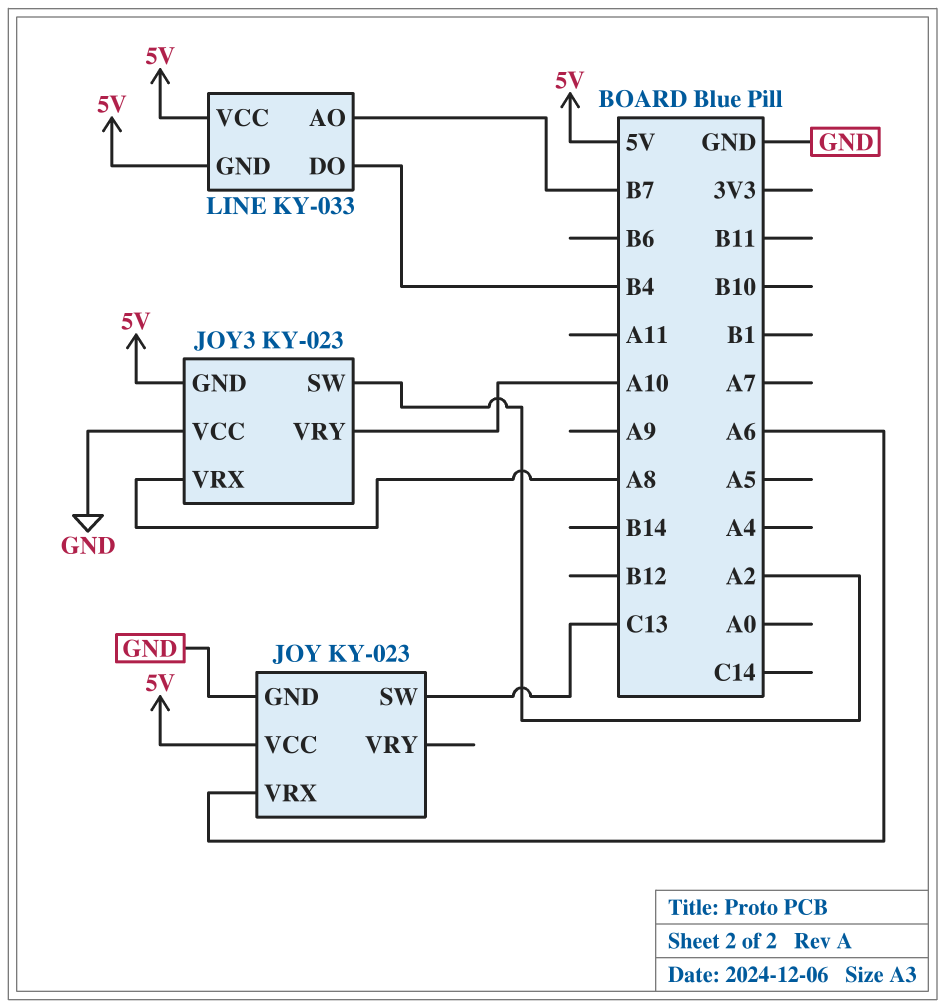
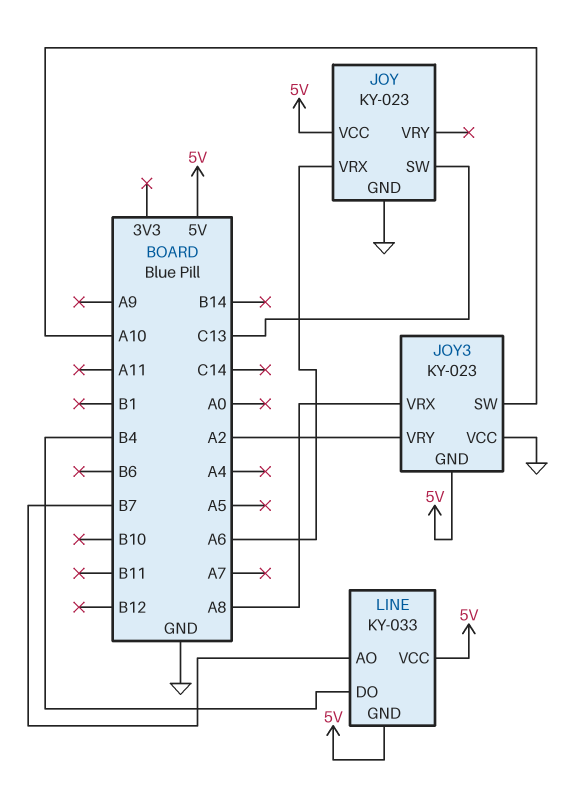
JOY3 pin SW: A2 -> A10
JOY3 pin VRY: A10 -> A2

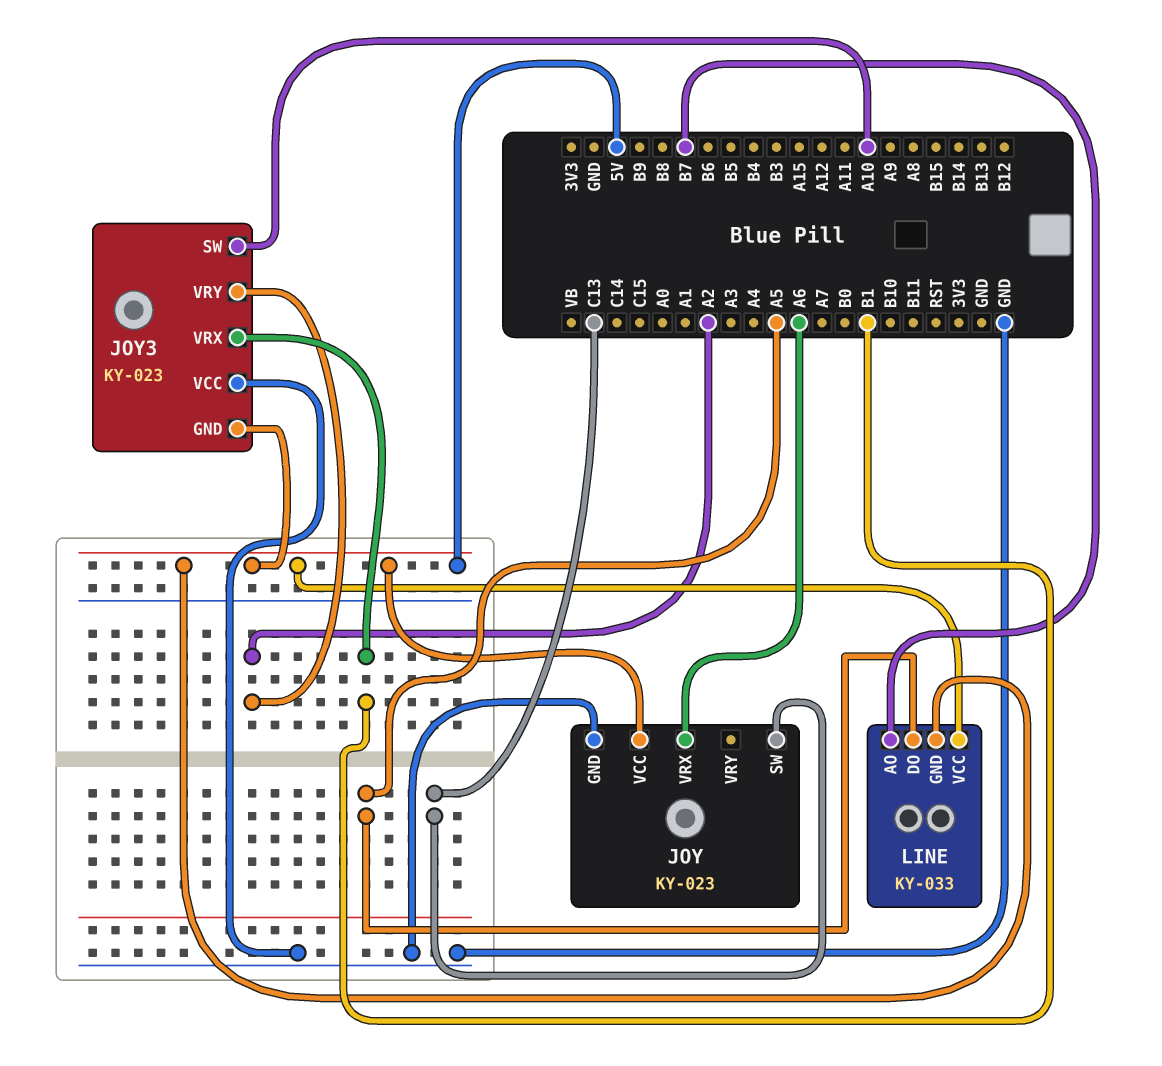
JOY3 pin VRX: A8 -> B1
LINE pin DO: B4 -> A5

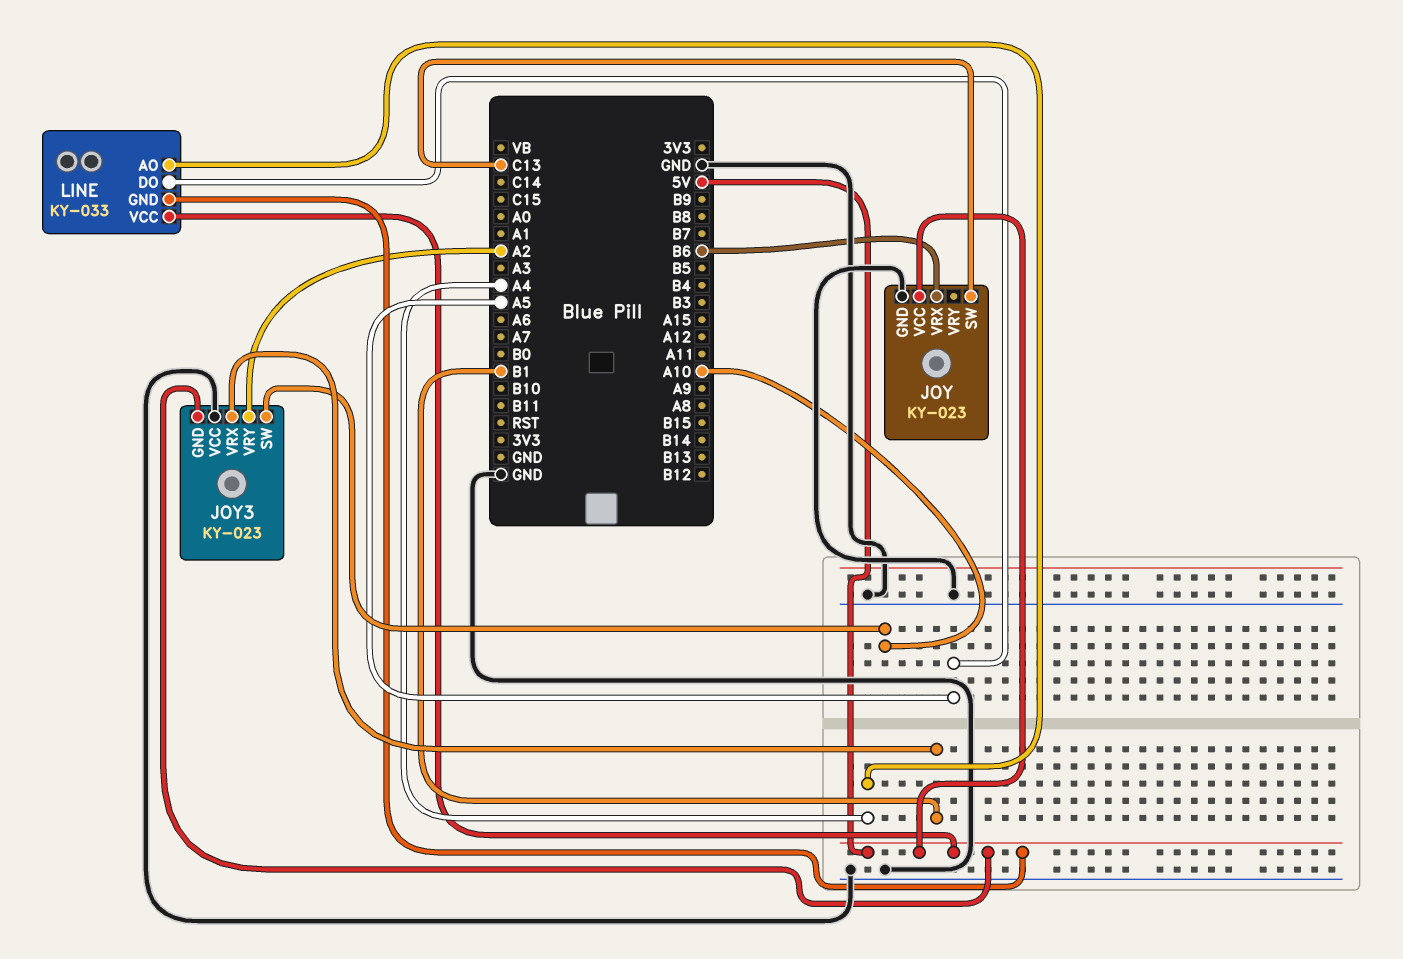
JOY pin VRX: A6 -> B6
LINE pin AO: B7 -> A4

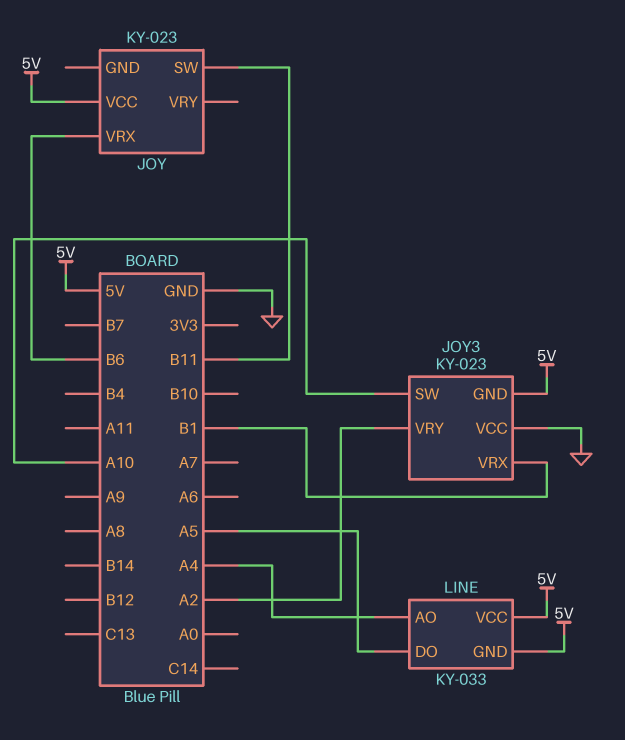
JOY pin GND: GND -> none
JOY pin SW: C13 -> B11

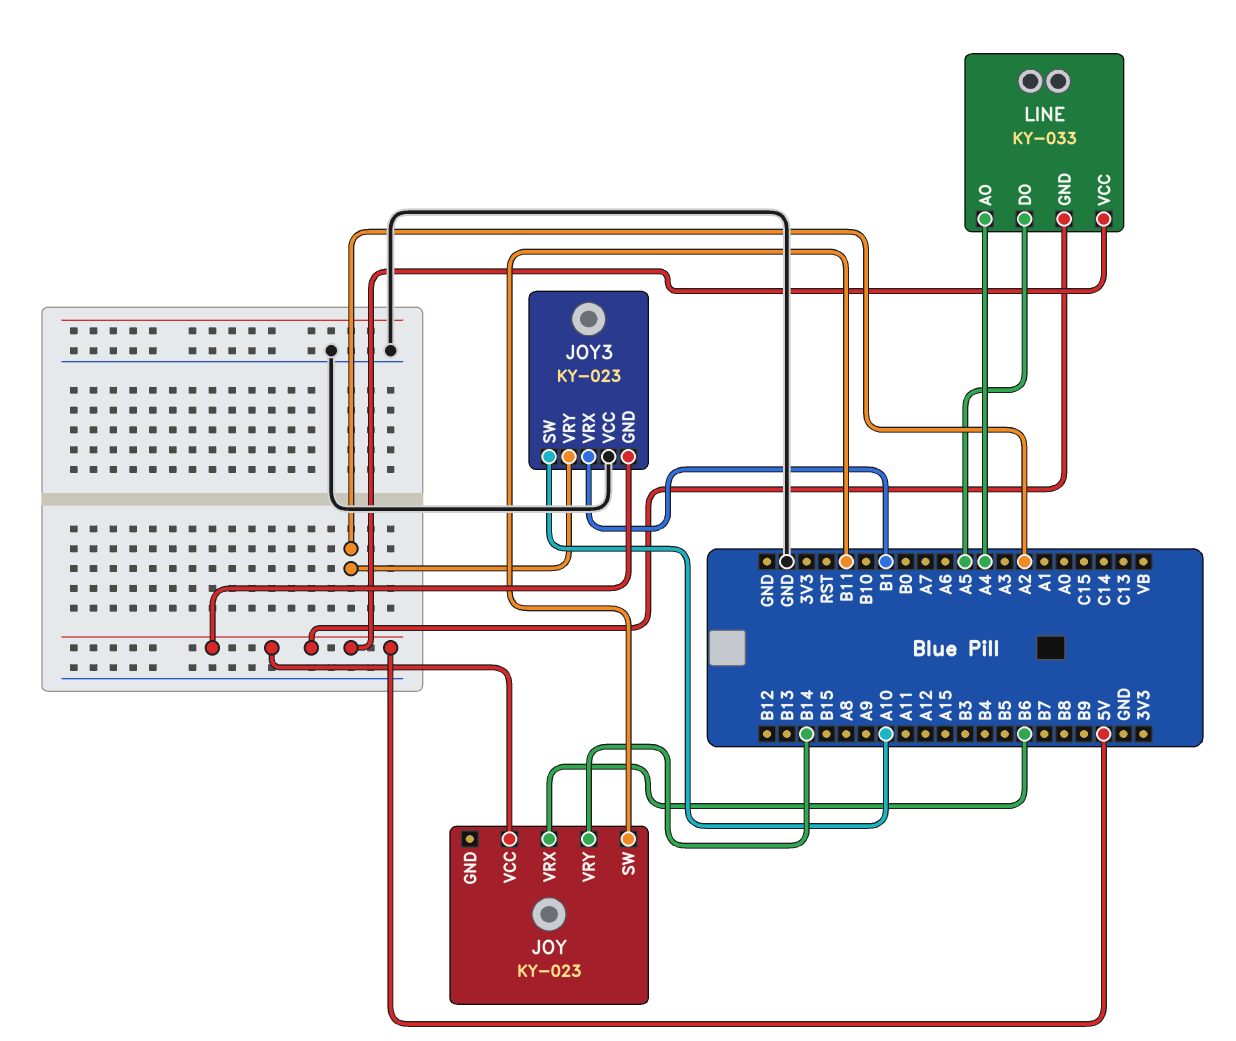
JOY pin VRY: none -> B14

